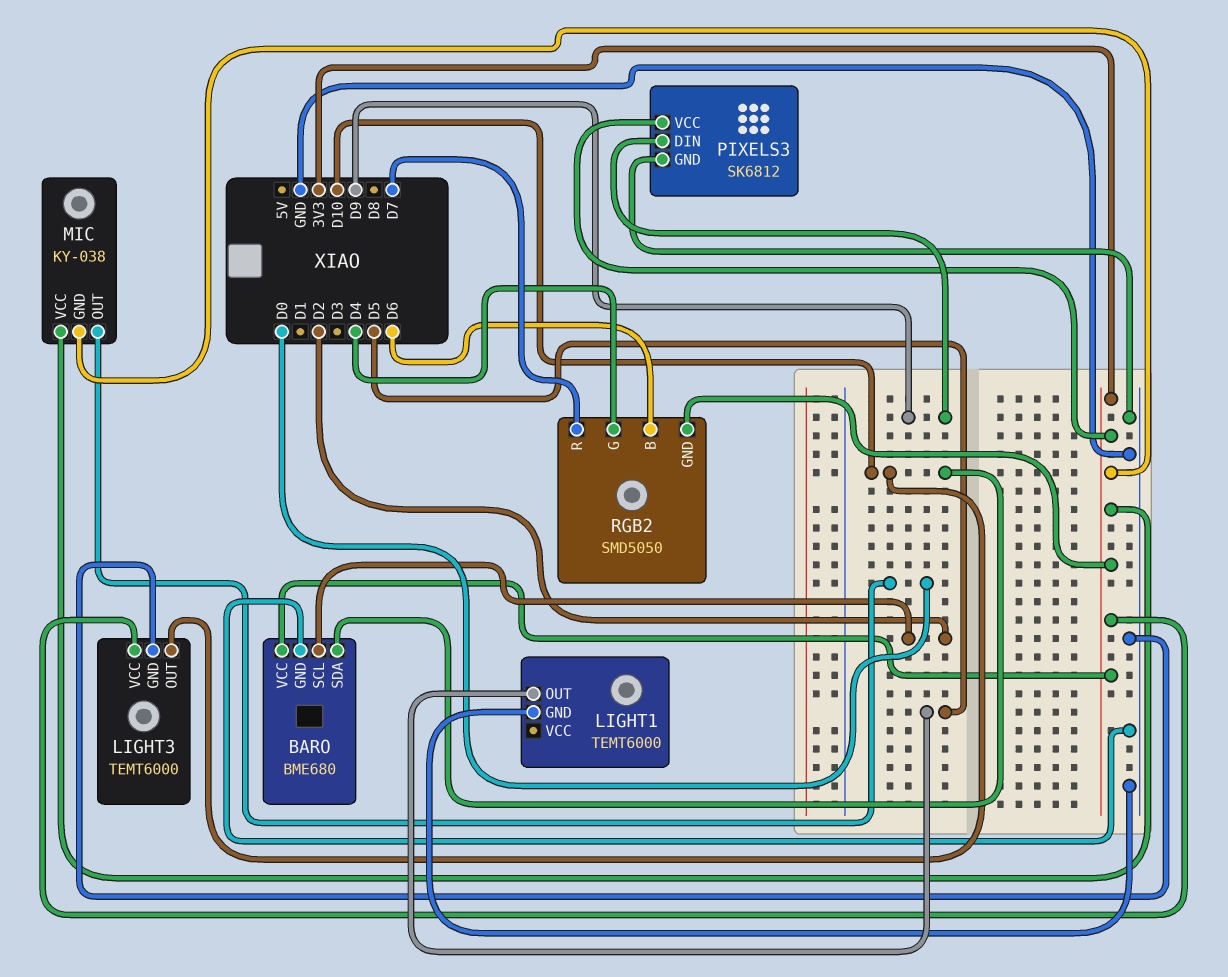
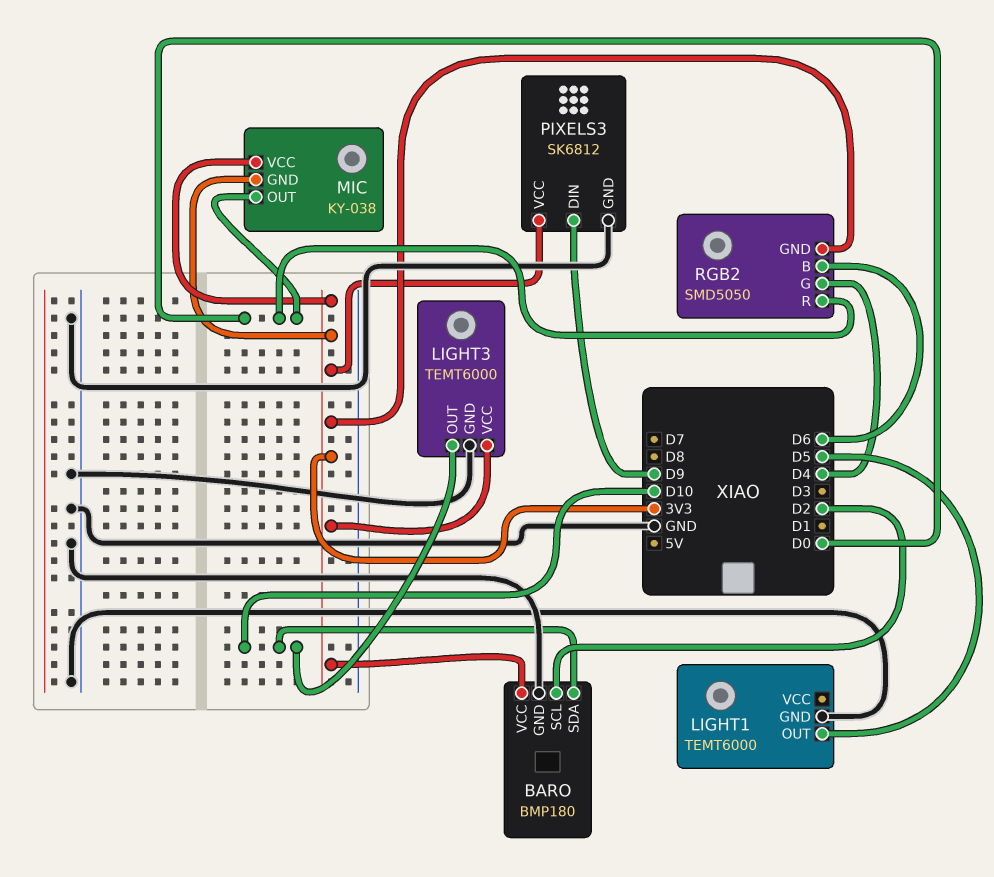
BARO: BME680 -> BMP180
RGB2 pin R: D7 -> D0

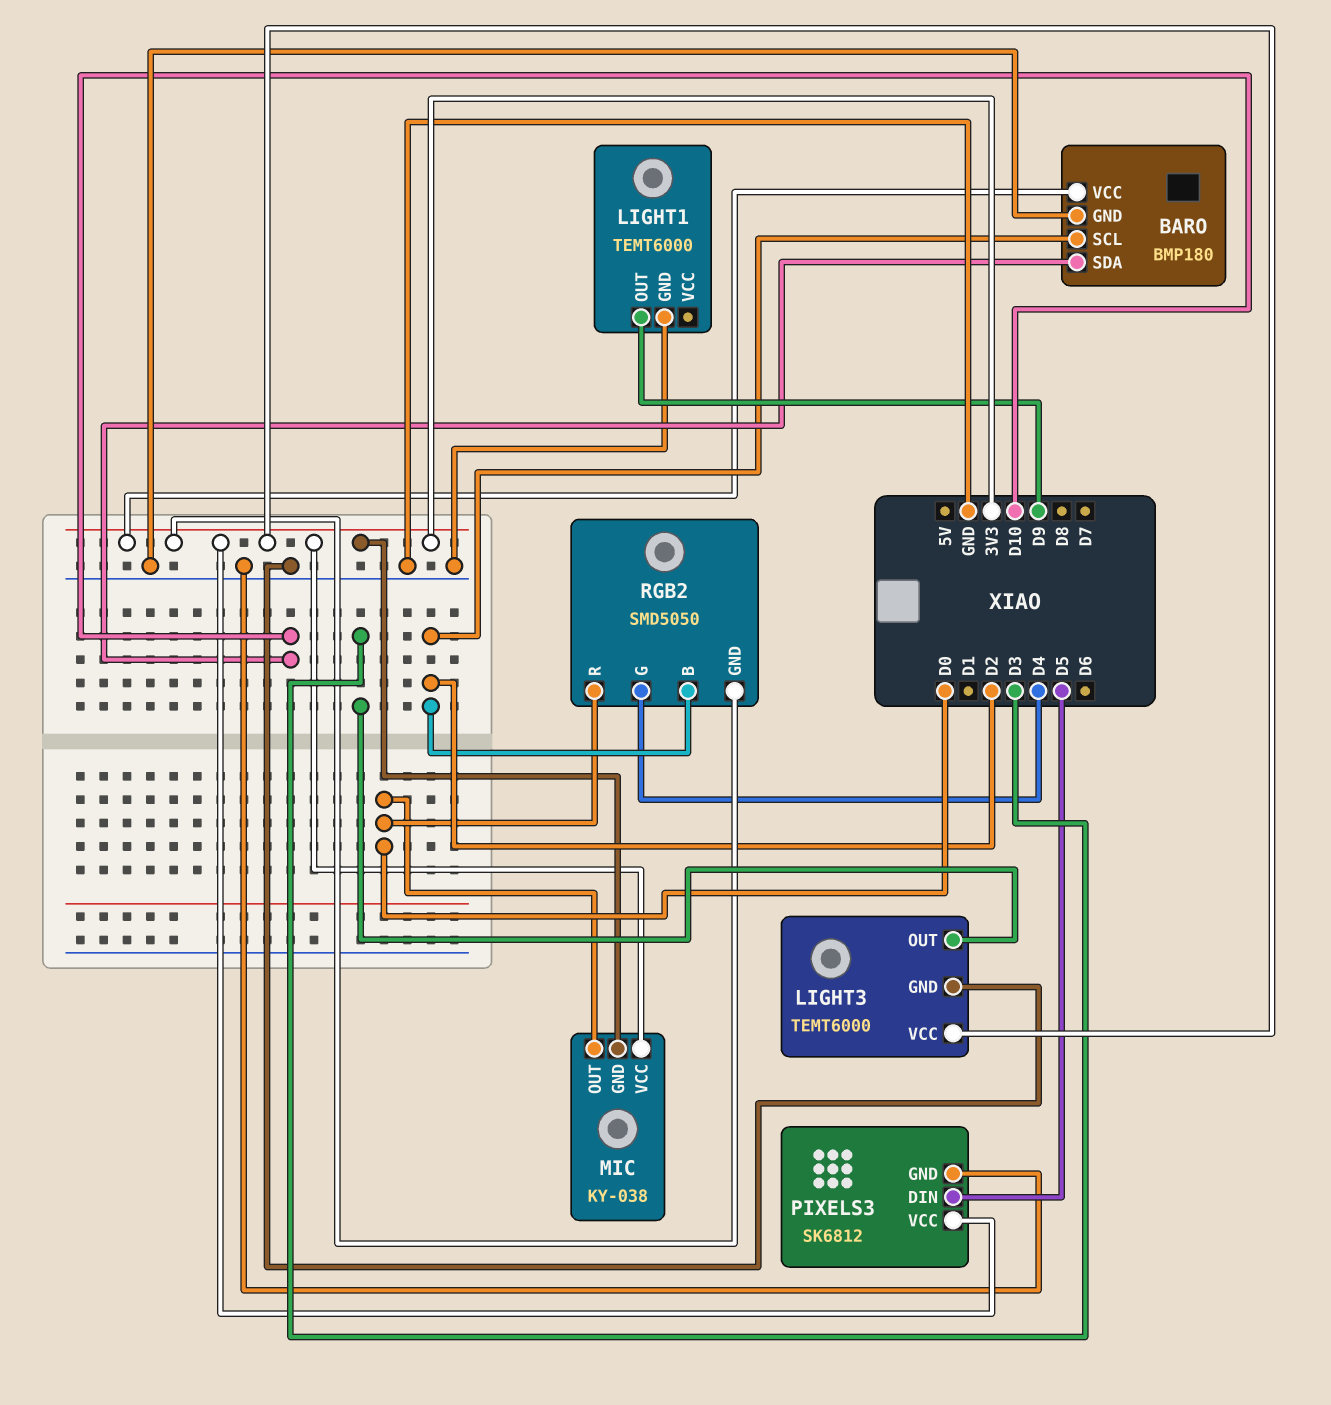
LIGHT1 pin OUT: D5 -> D9
LIGHT3 pin OUT: D10 -> D3
PIXELS3 pin DIN: D9 -> D5
RGB2 pin B: D6 -> D2

